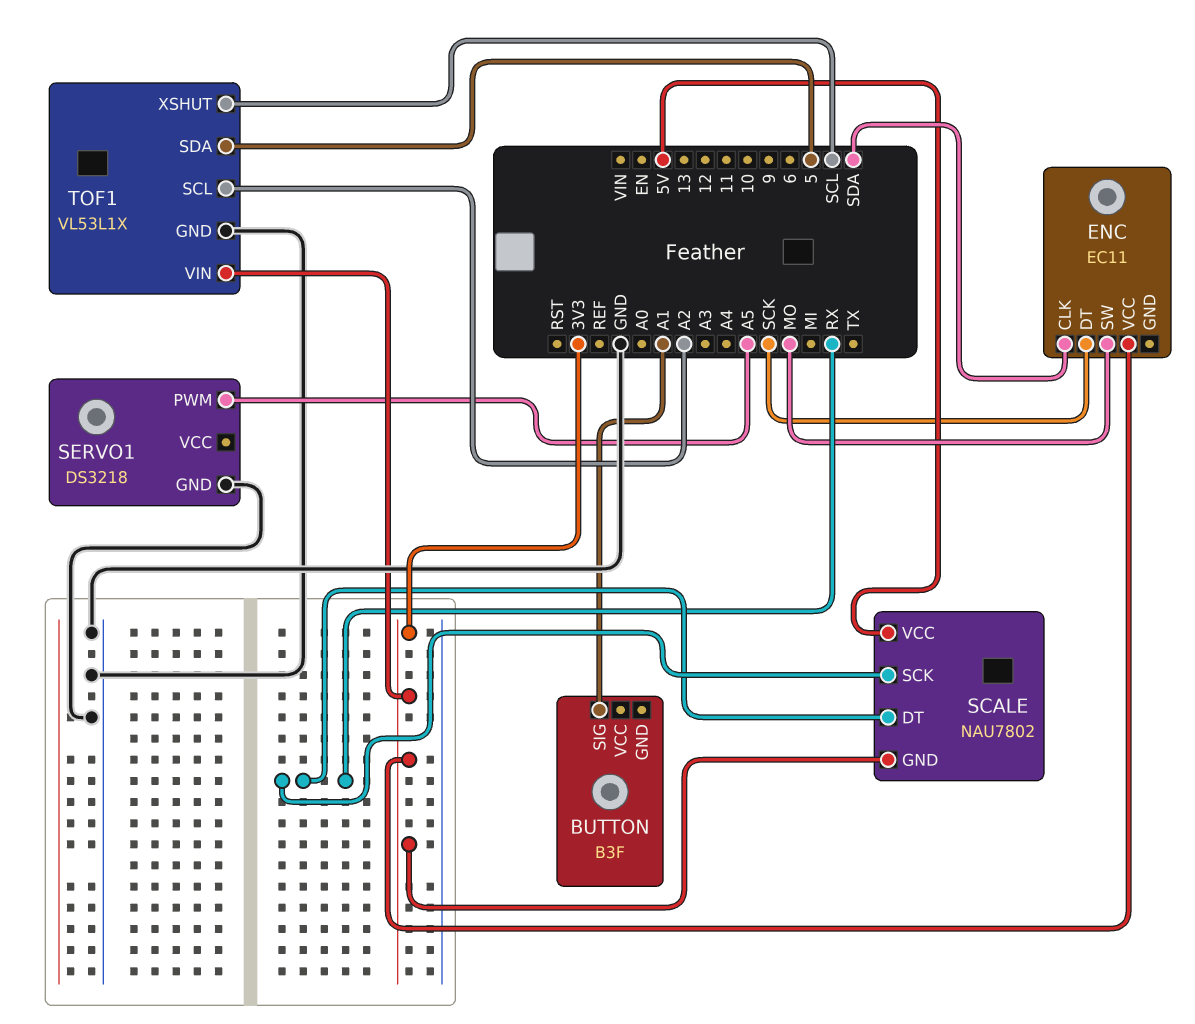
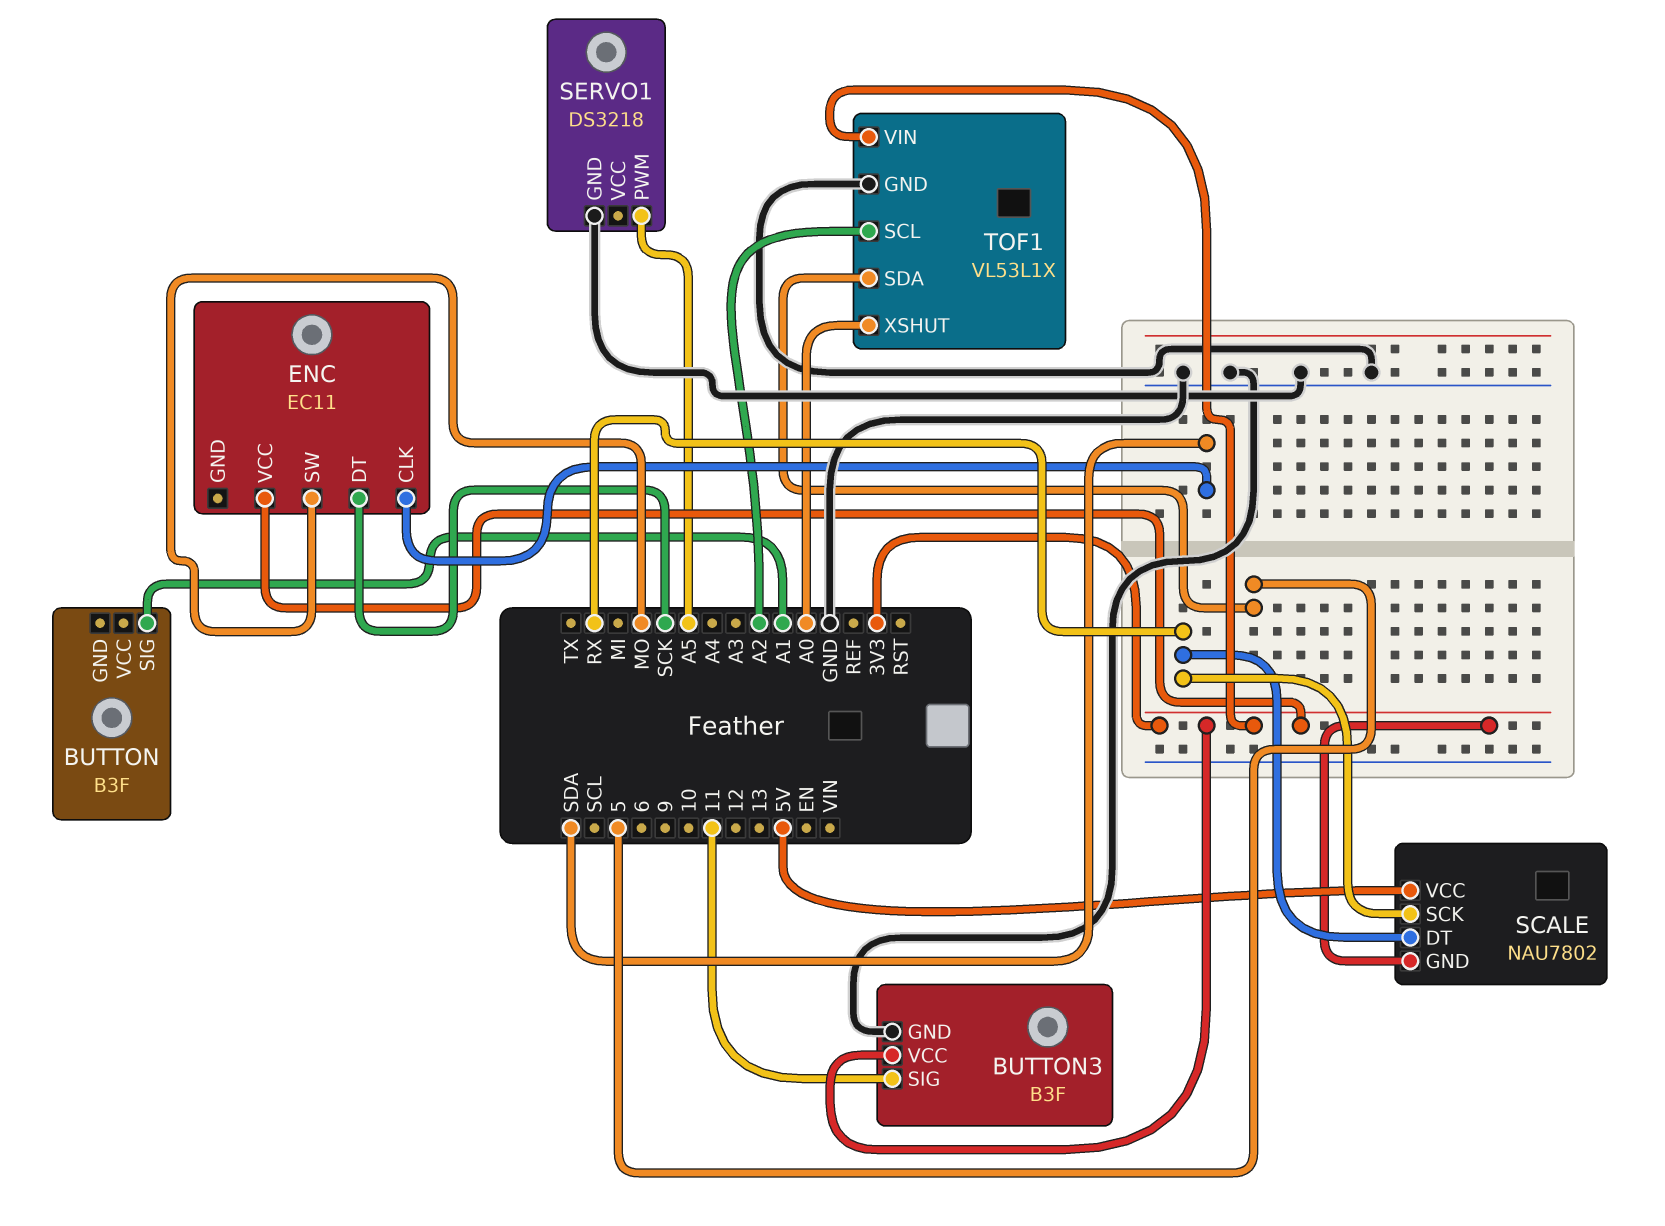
BUTTON3: none -> B3F
BUTTON3 pin GND: none -> GND
BUTTON3 pin SIG: none -> 11
BUTTON3 pin VCC: none -> 3V3
TOF1 pin XSHUT: SCL -> A0

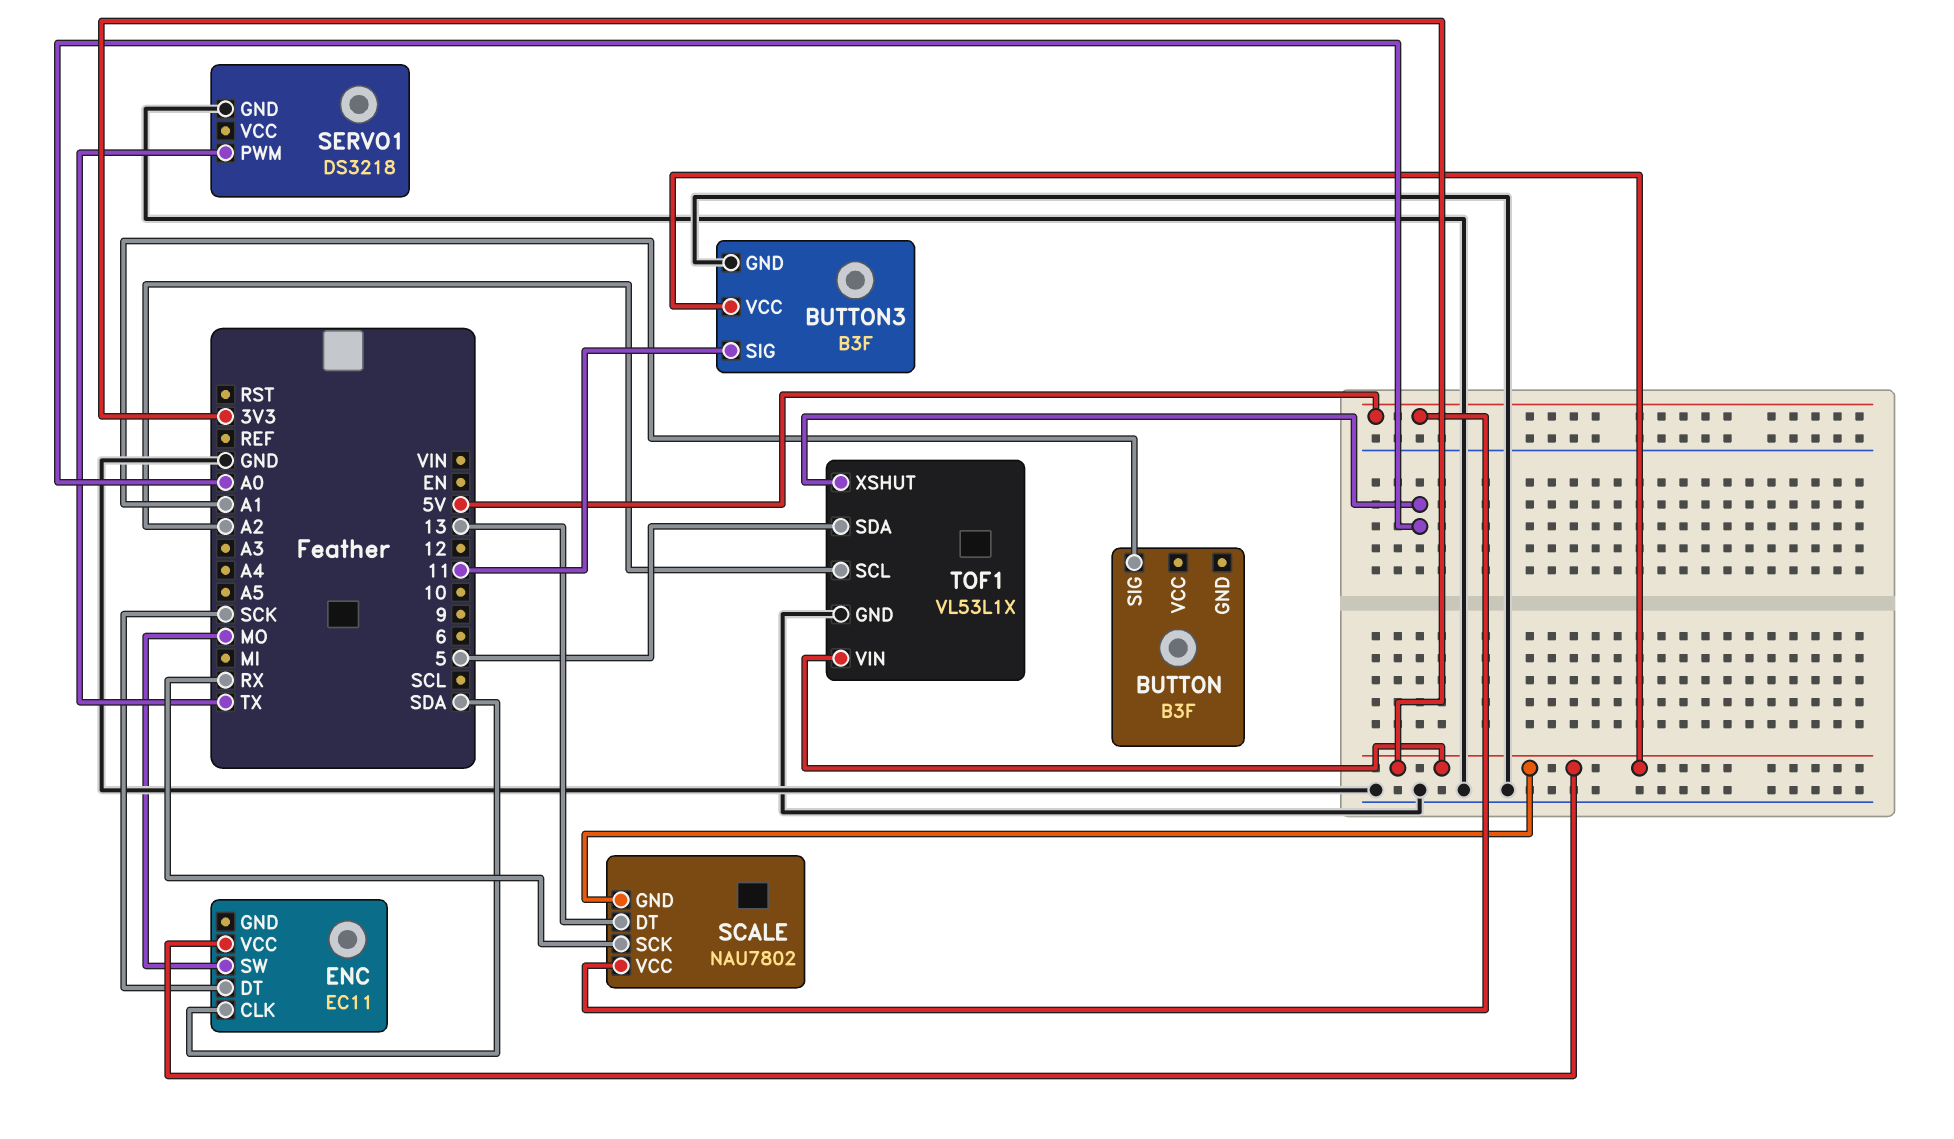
SCALE pin DT: RX -> 13
SERVO1 pin PWM: A5 -> TX

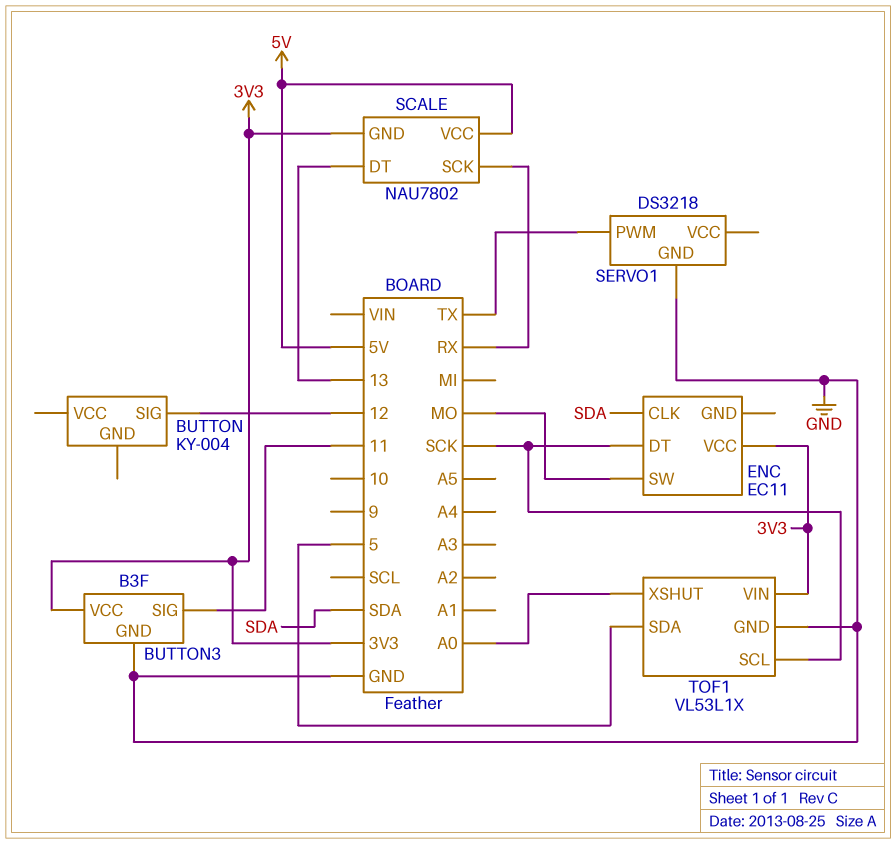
BUTTON: B3F -> KY-004
BUTTON pin SIG: A1 -> 12
TOF1 pin SCL: A2 -> SCK

